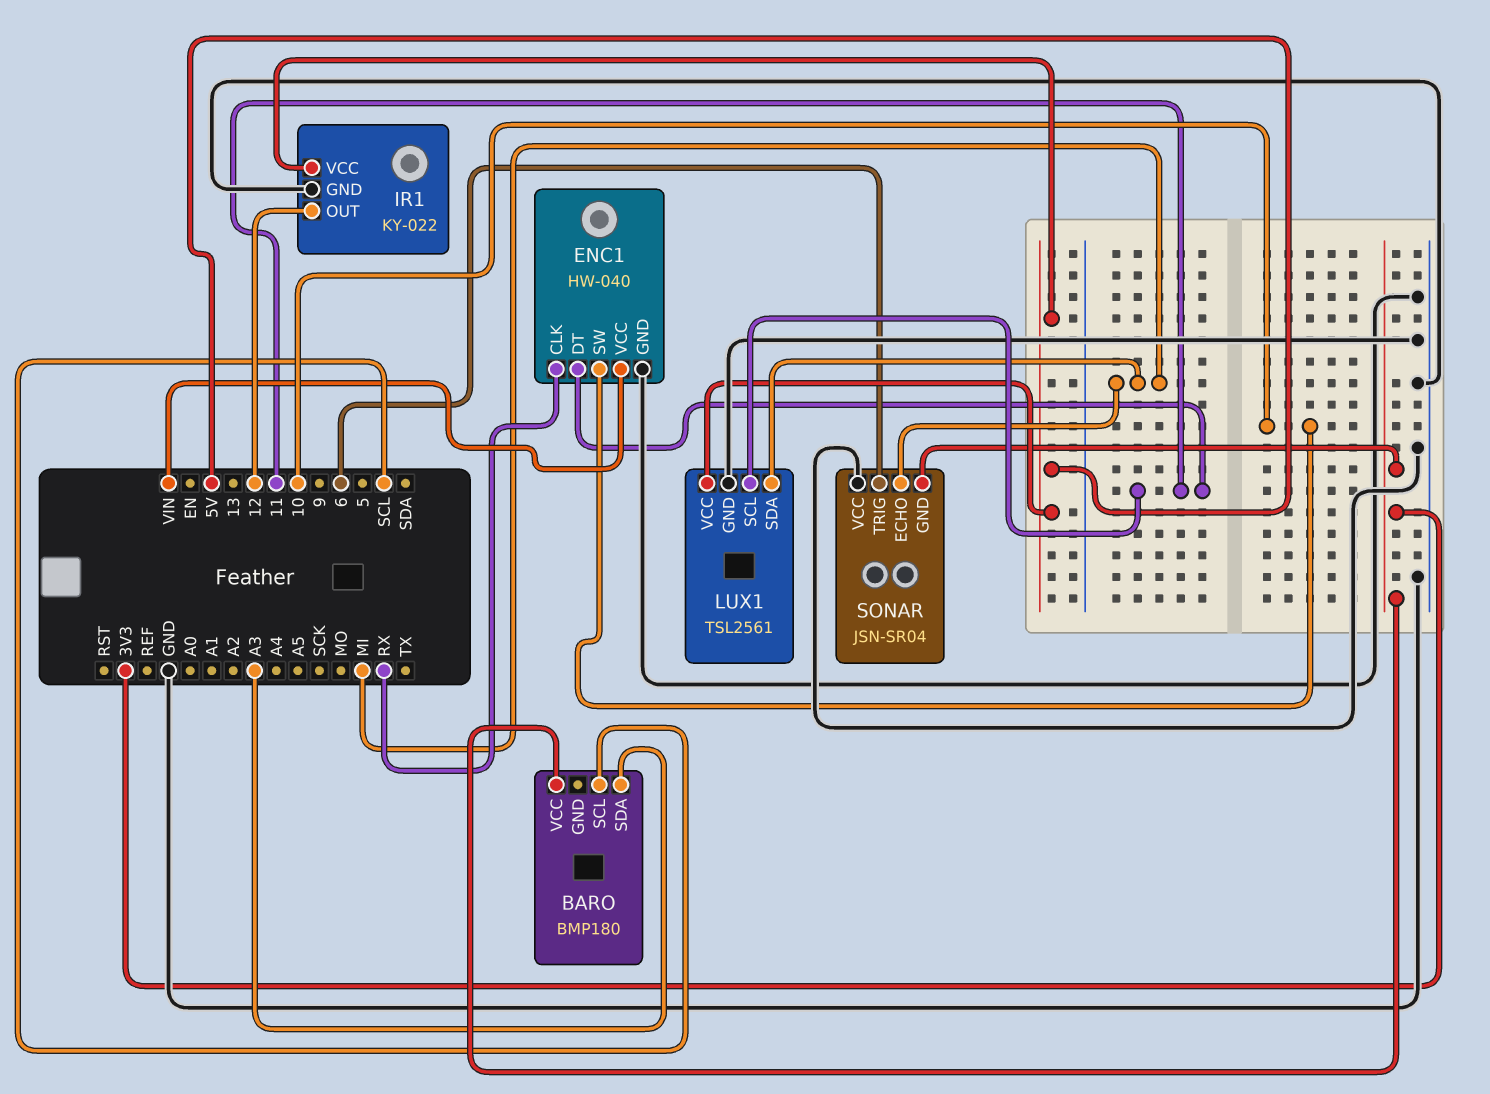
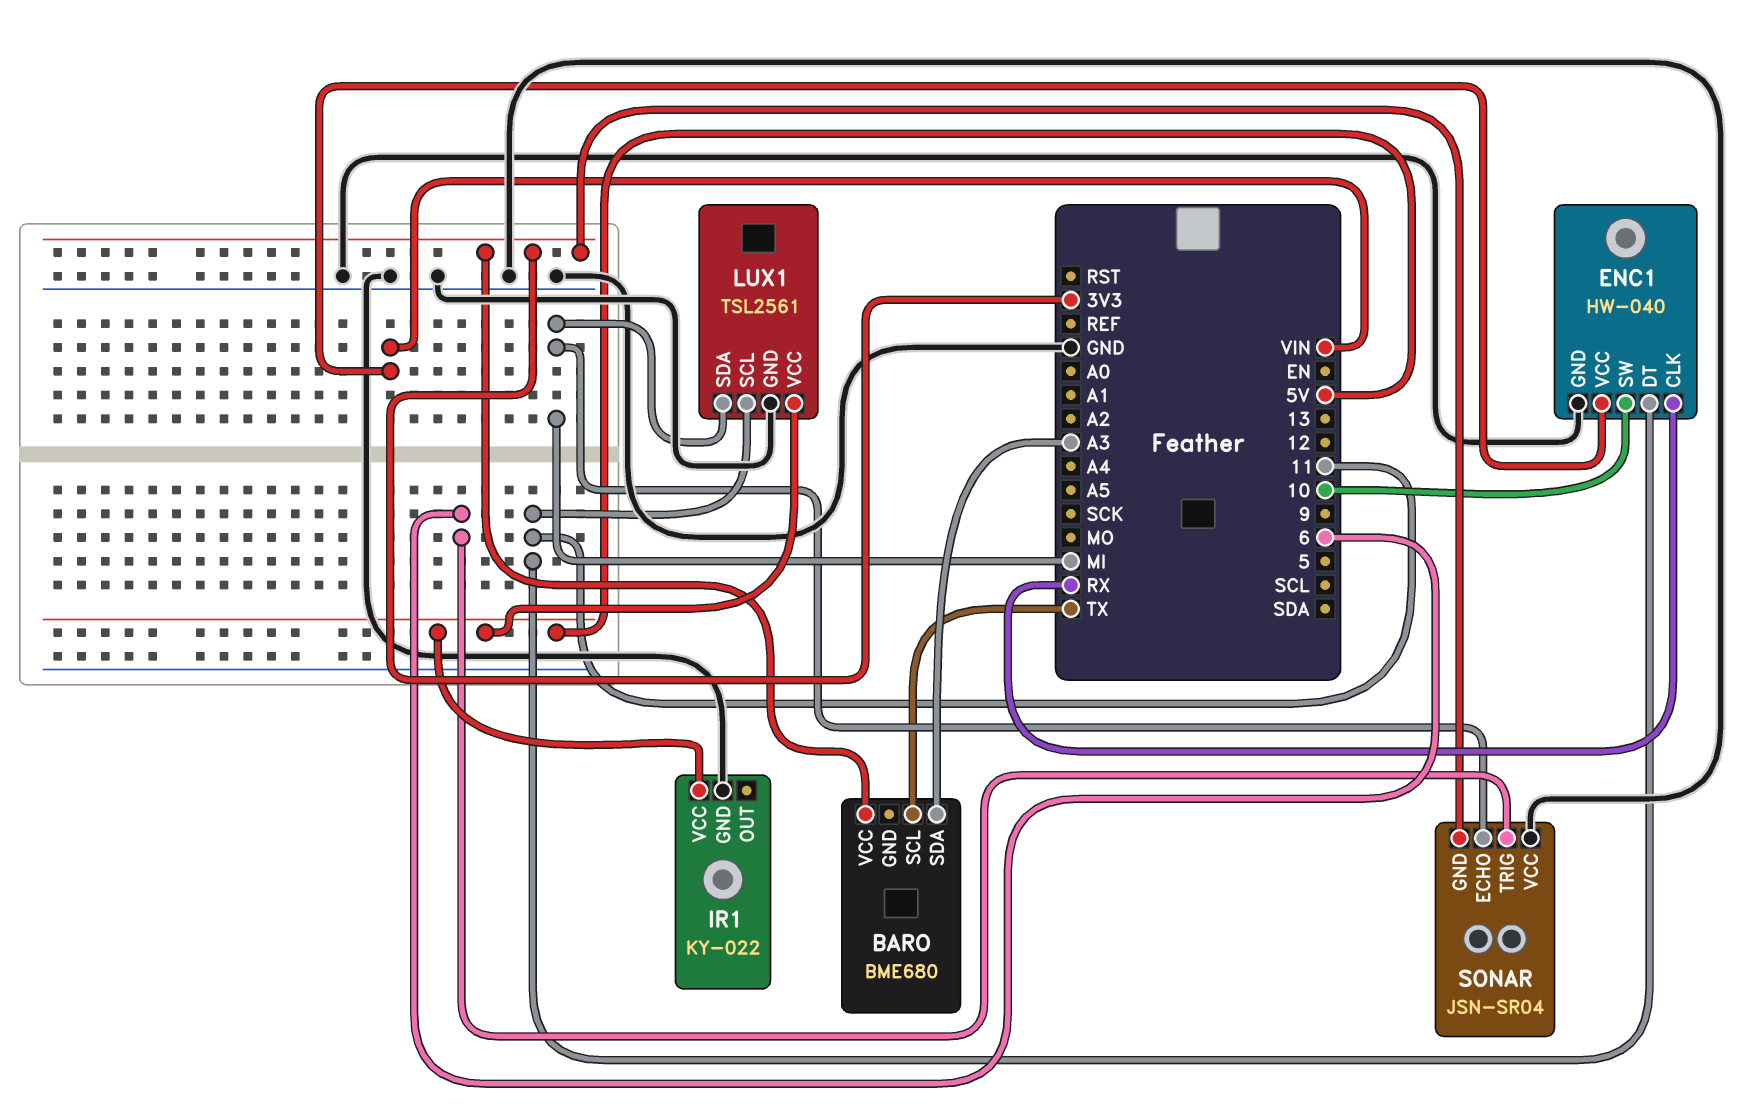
BARO: BMP180 -> BME680
BARO pin SCL: SCL -> TX
IR1 pin OUT: 12 -> none

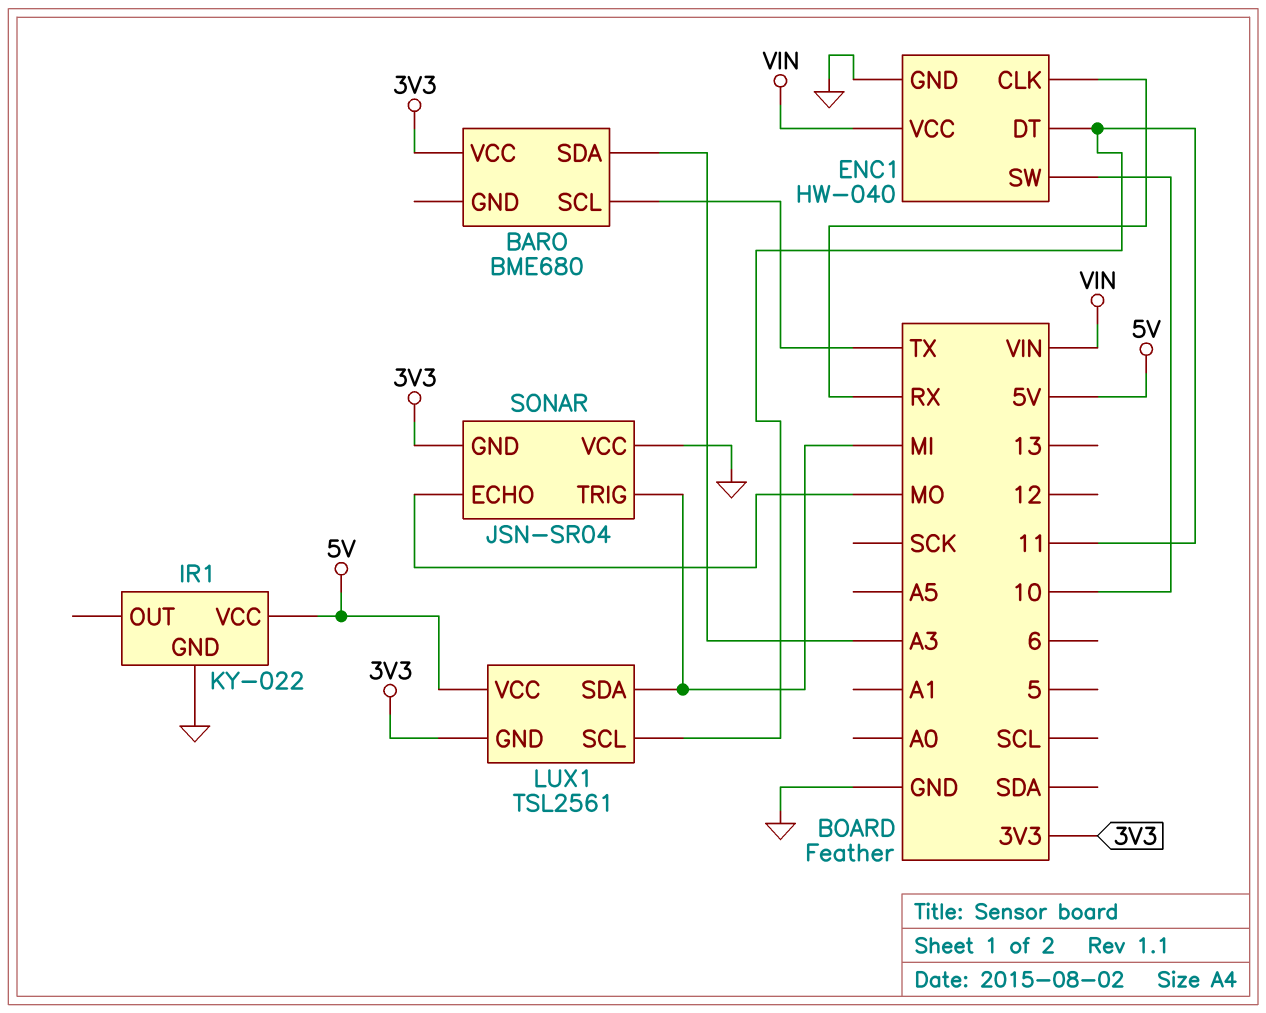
LUX1 pin GND: GND -> 3V3
SONAR pin ECHO: MI -> MO
SONAR pin TRIG: 6 -> MI

